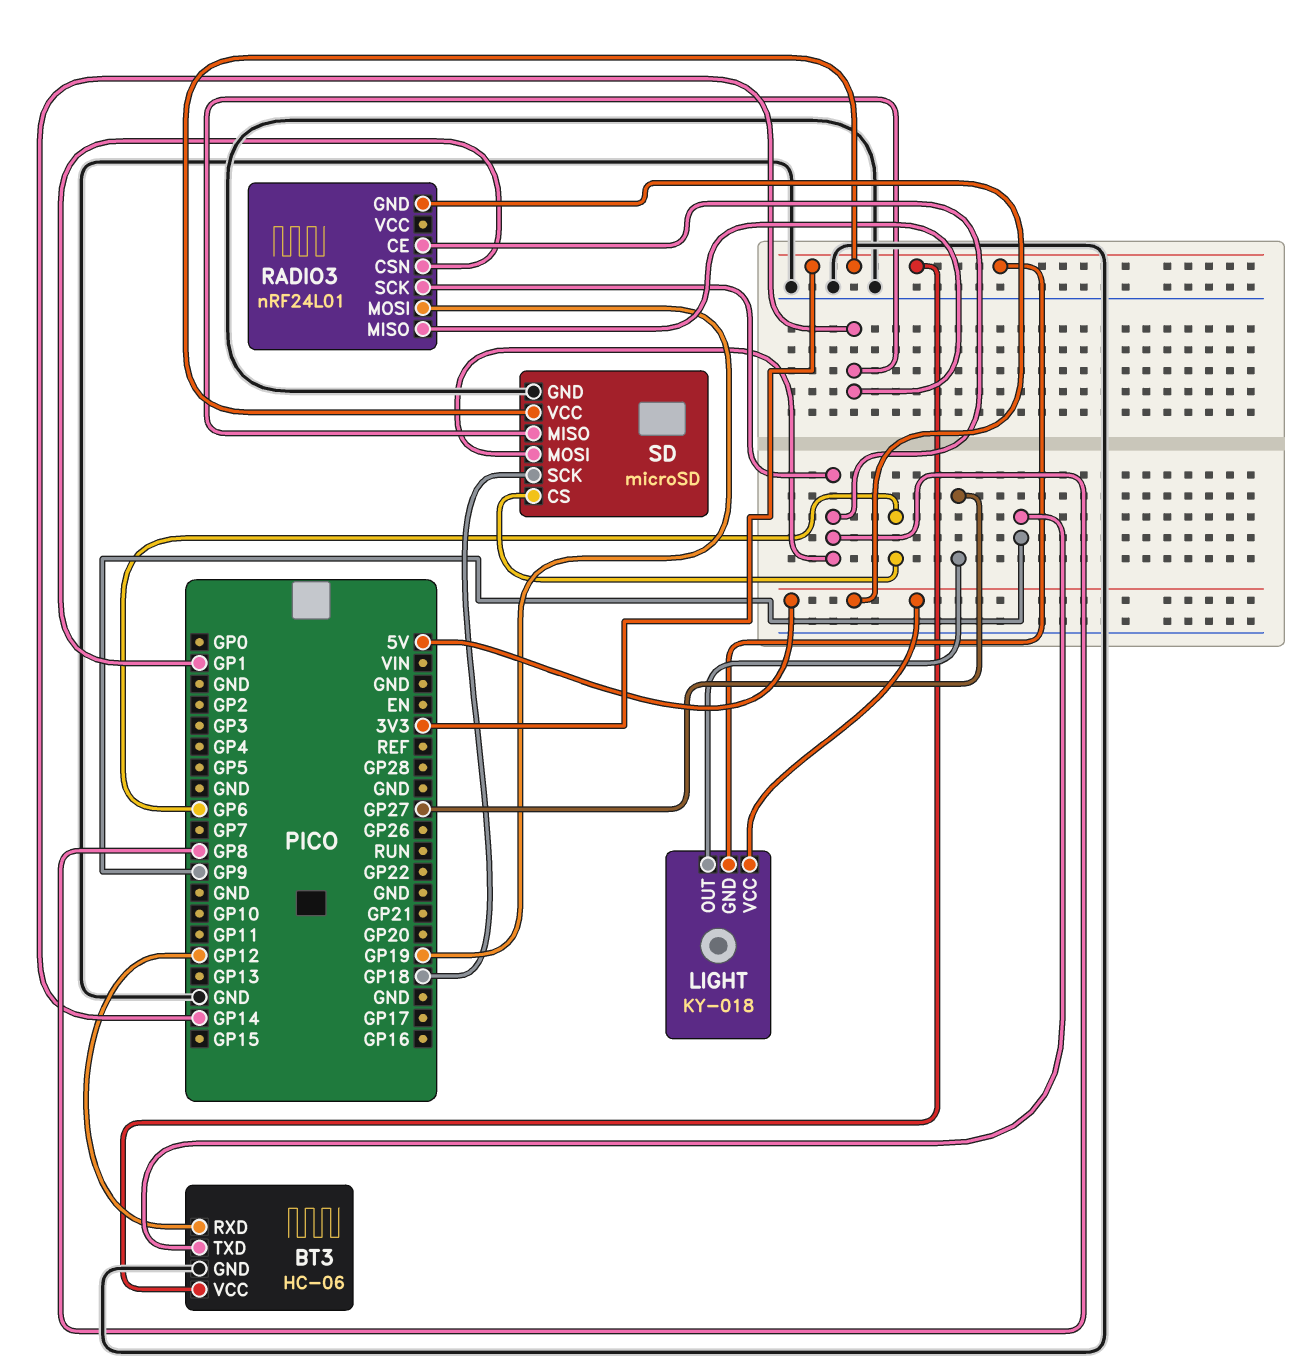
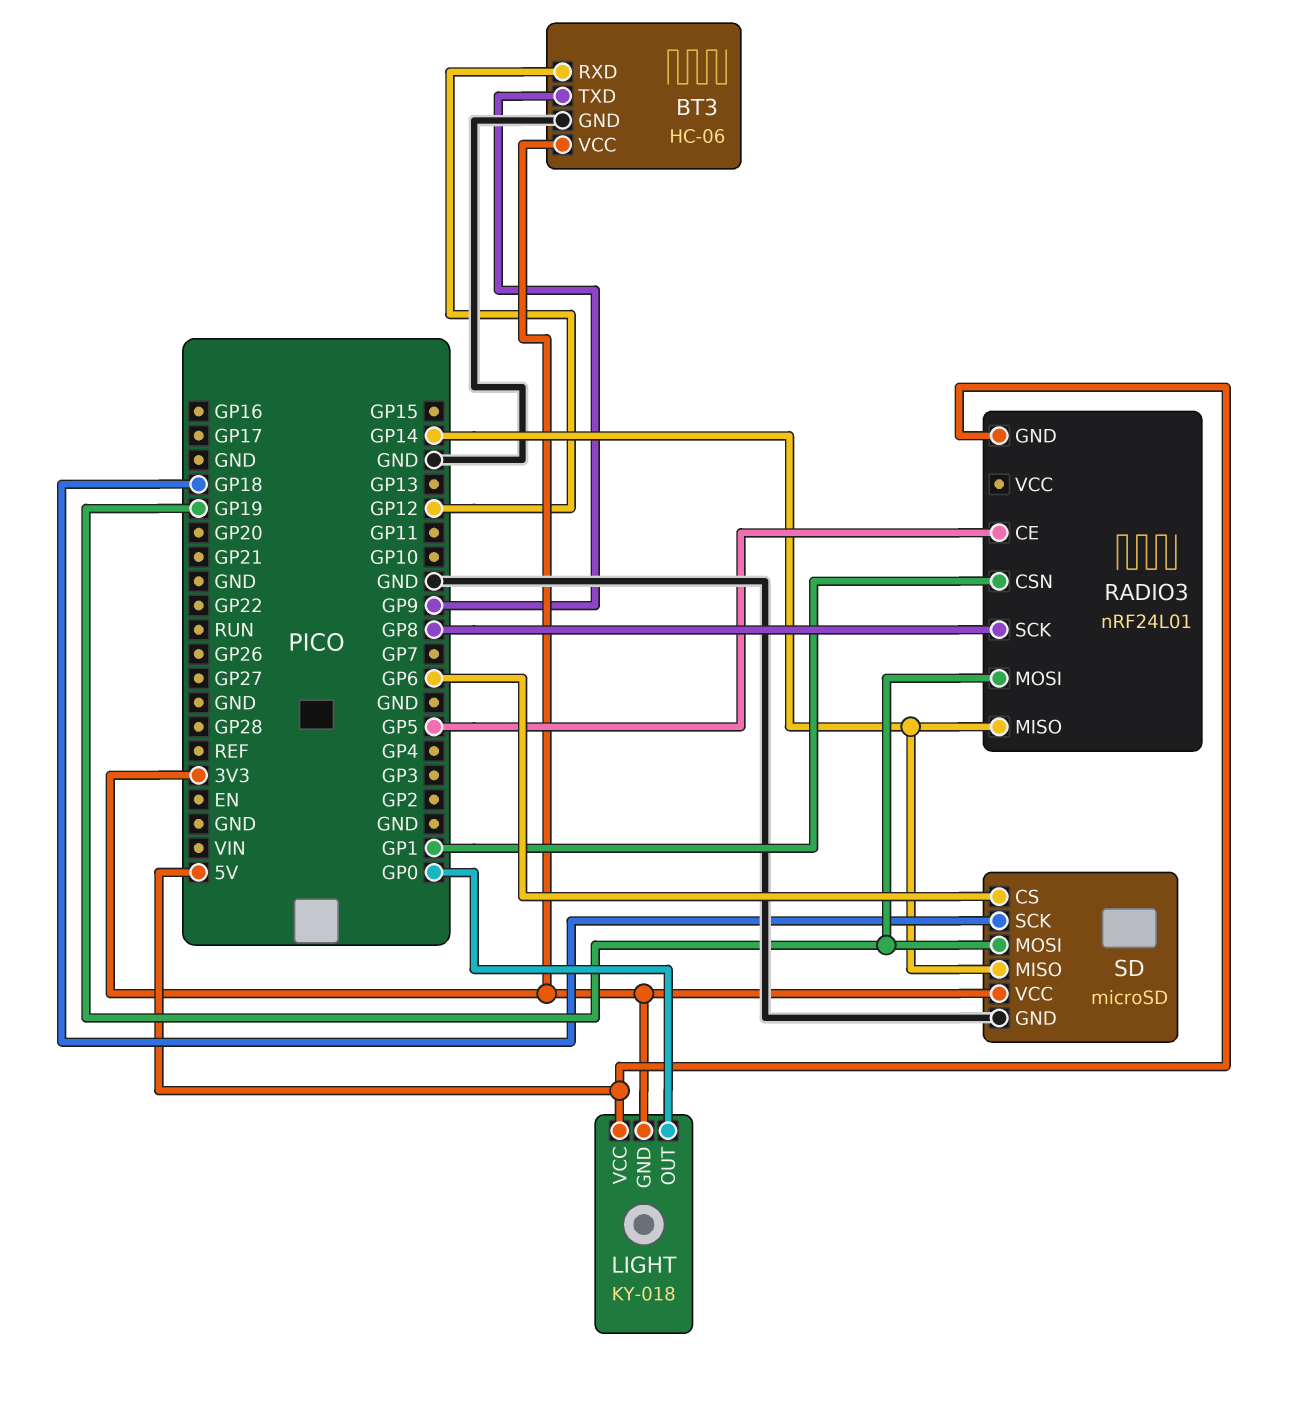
LIGHT pin OUT: GP27 -> GP0
RADIO3 pin CE: GP8 -> GP5
SD pin MOSI: GP8 -> GP19

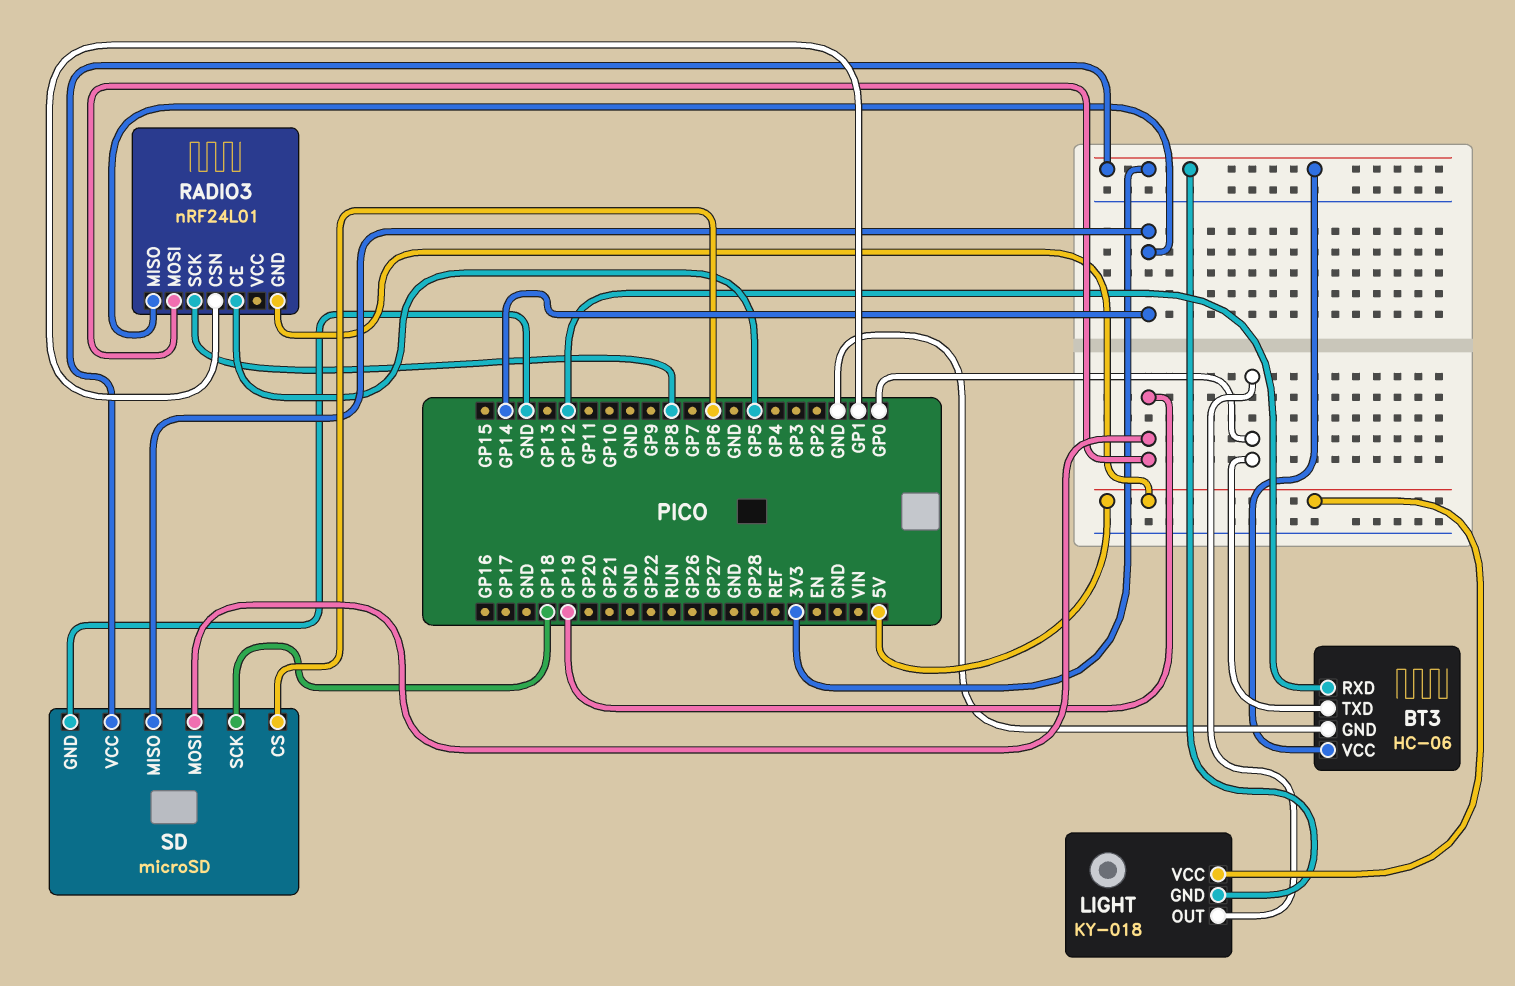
BT3 pin TXD: GP9 -> GP0

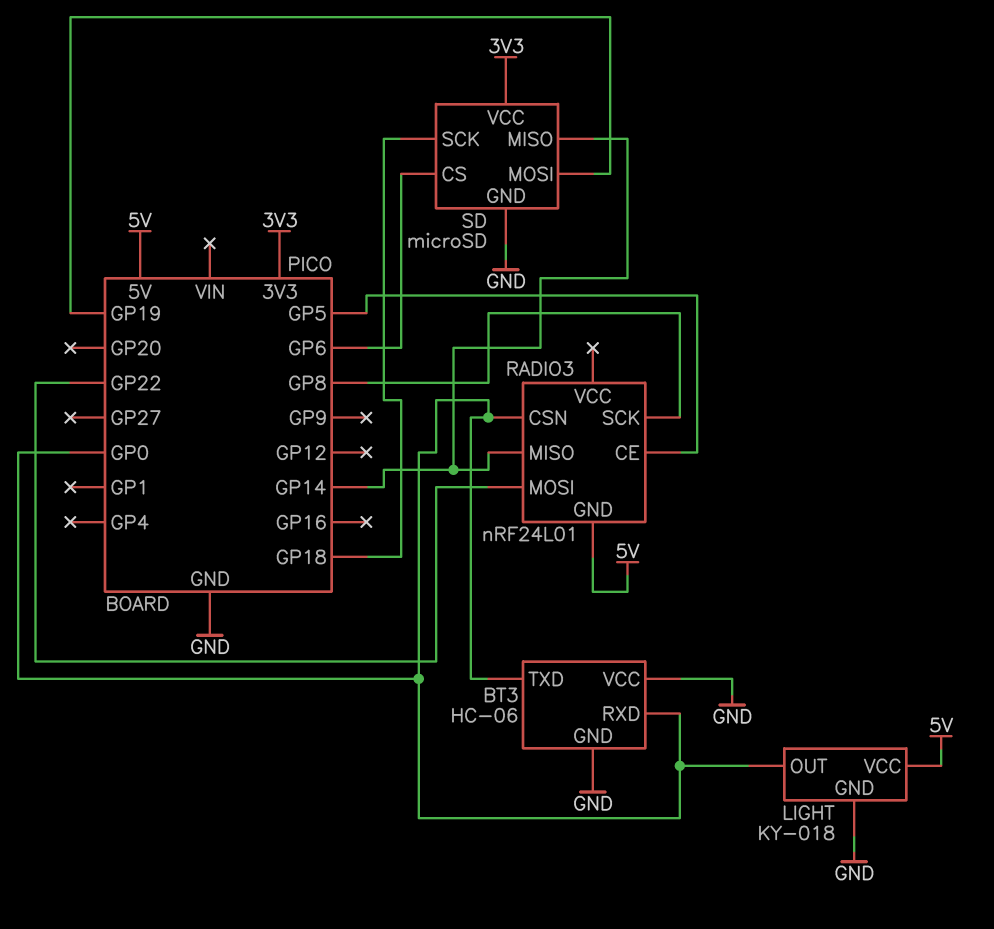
BT3 pin RXD: GP12 -> GP0
BT3 pin VCC: 3V3 -> GND
LIGHT pin GND: 3V3 -> GND
RADIO3 pin CSN: GP1 -> GP0
RADIO3 pin MOSI: GP19 -> GP22

